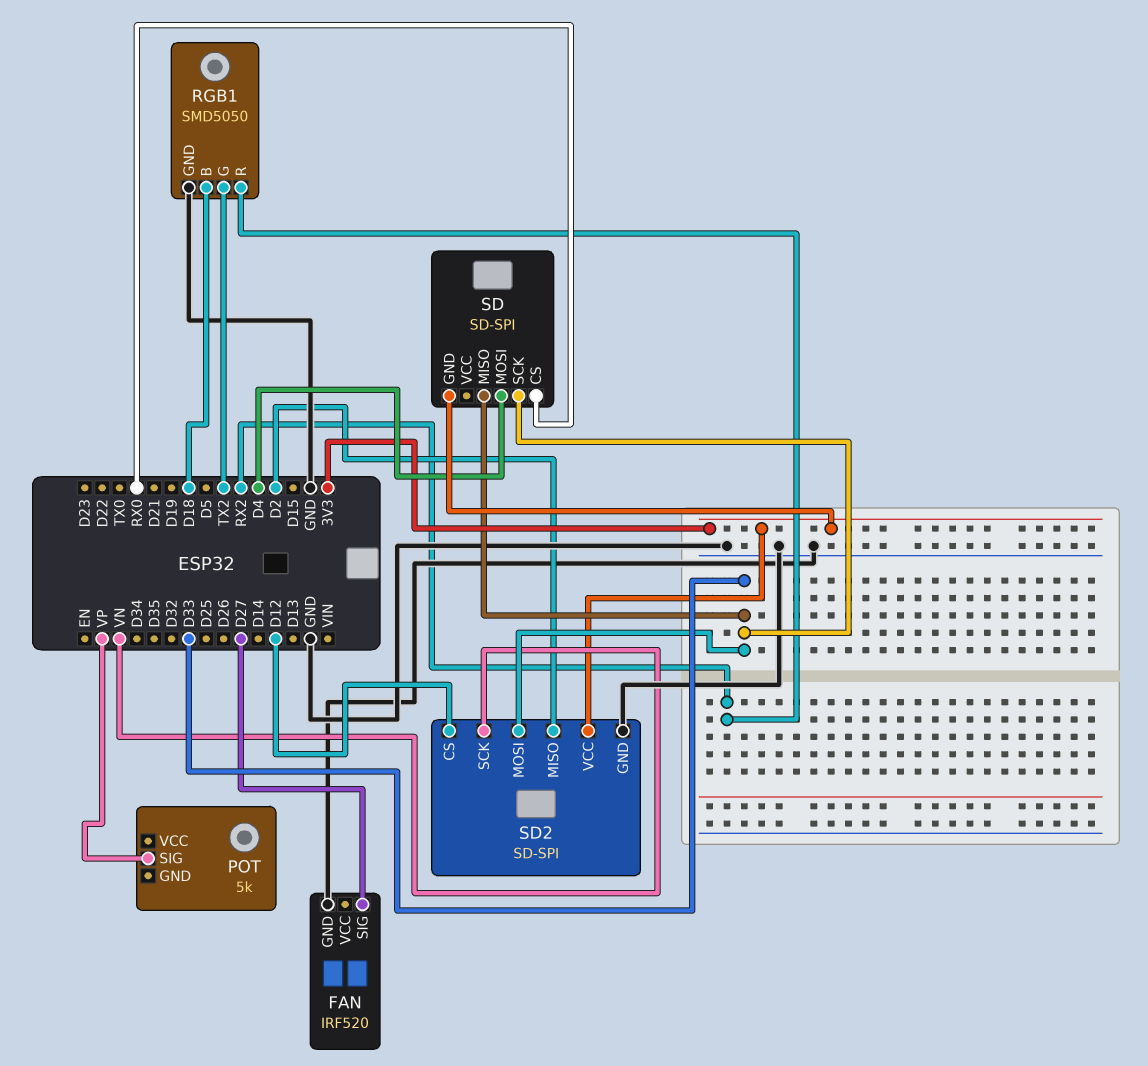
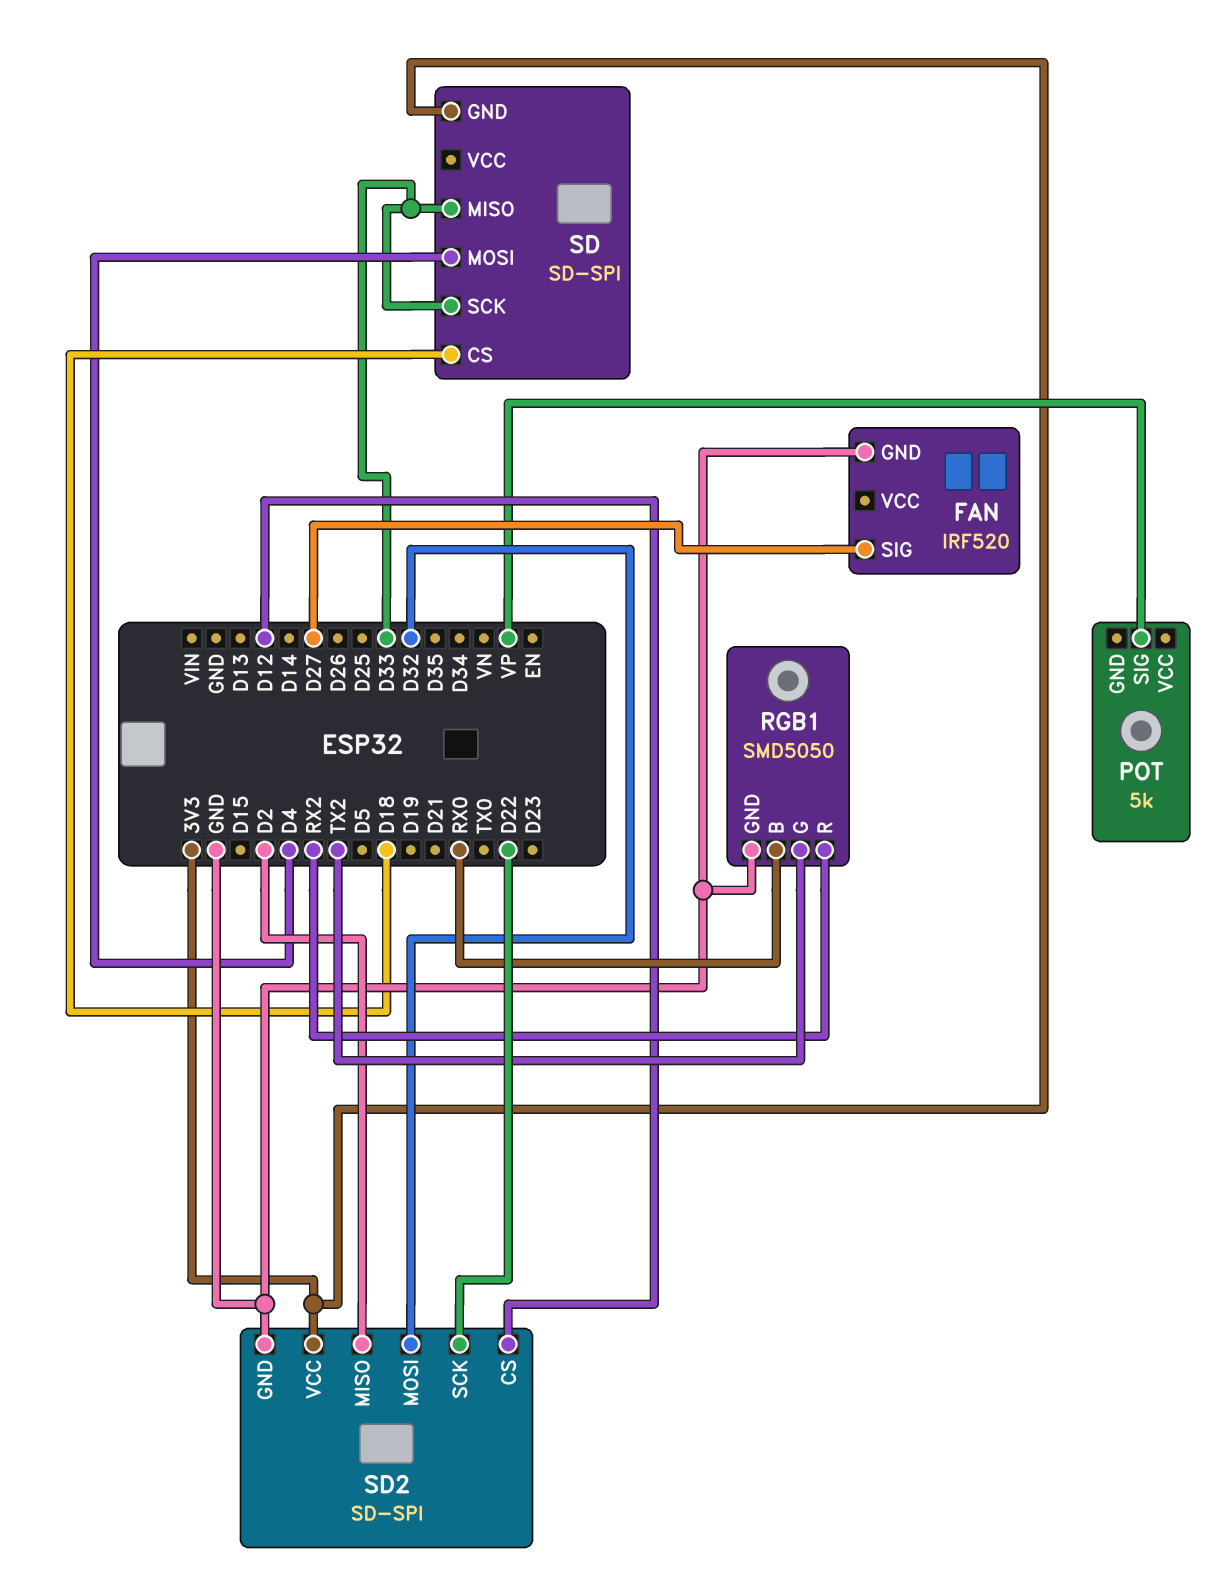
RGB1 pin B: D18 -> RX0
SD pin CS: RX0 -> D18
SD2 pin MOSI: D33 -> D32
SD2 pin SCK: VN -> D22

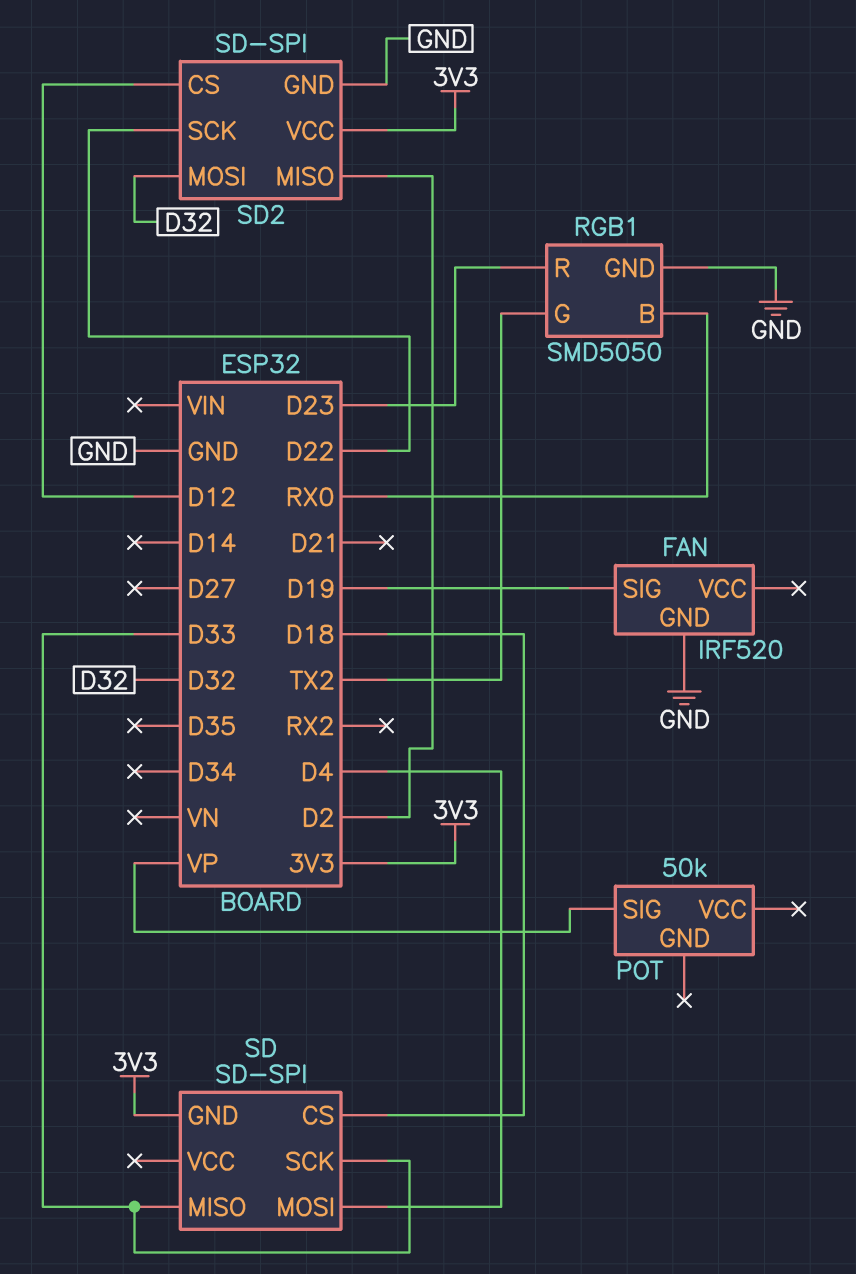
FAN pin SIG: D27 -> D19
POT: 5k -> 50k
RGB1 pin R: RX2 -> D23

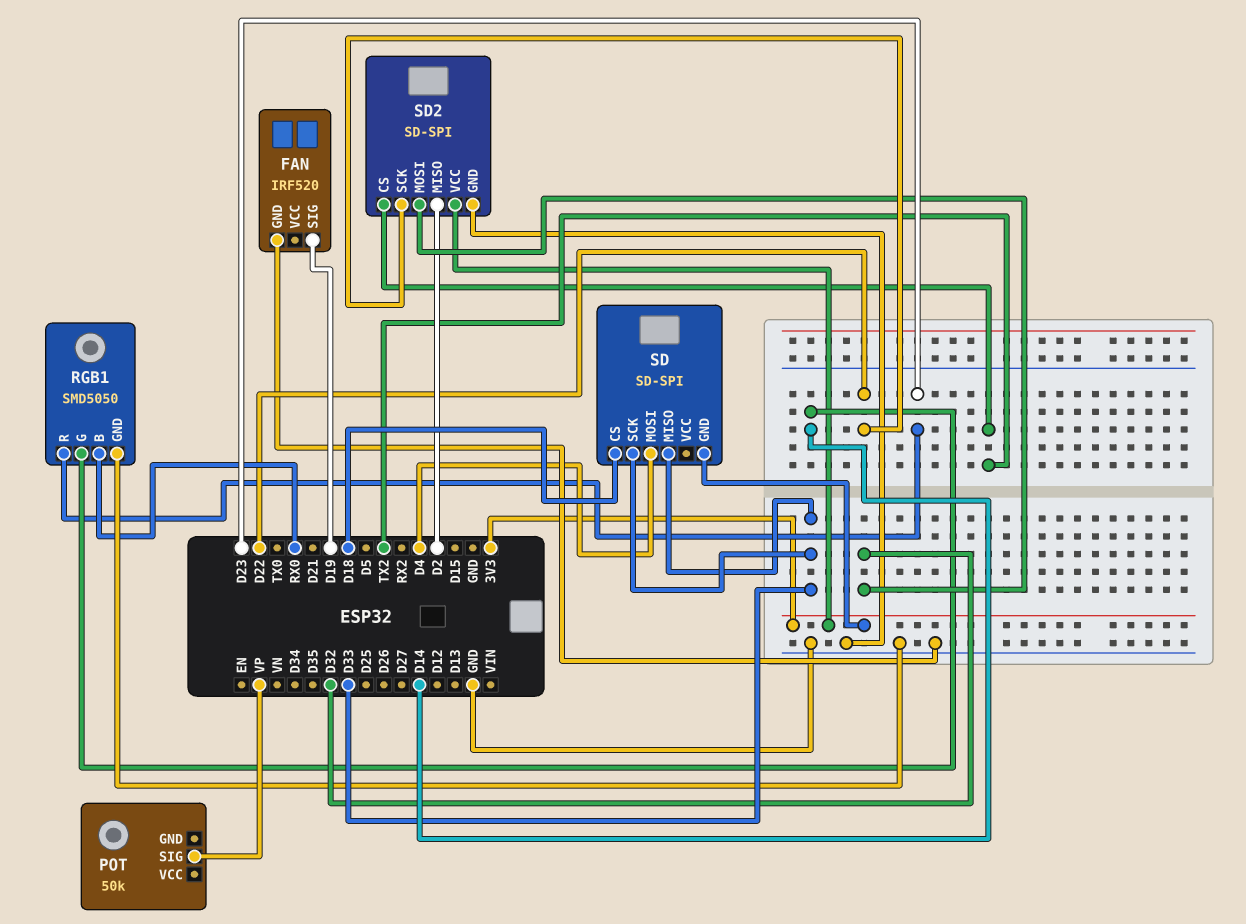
RGB1 pin G: TX2 -> D14
SD2 pin CS: D12 -> TX2

